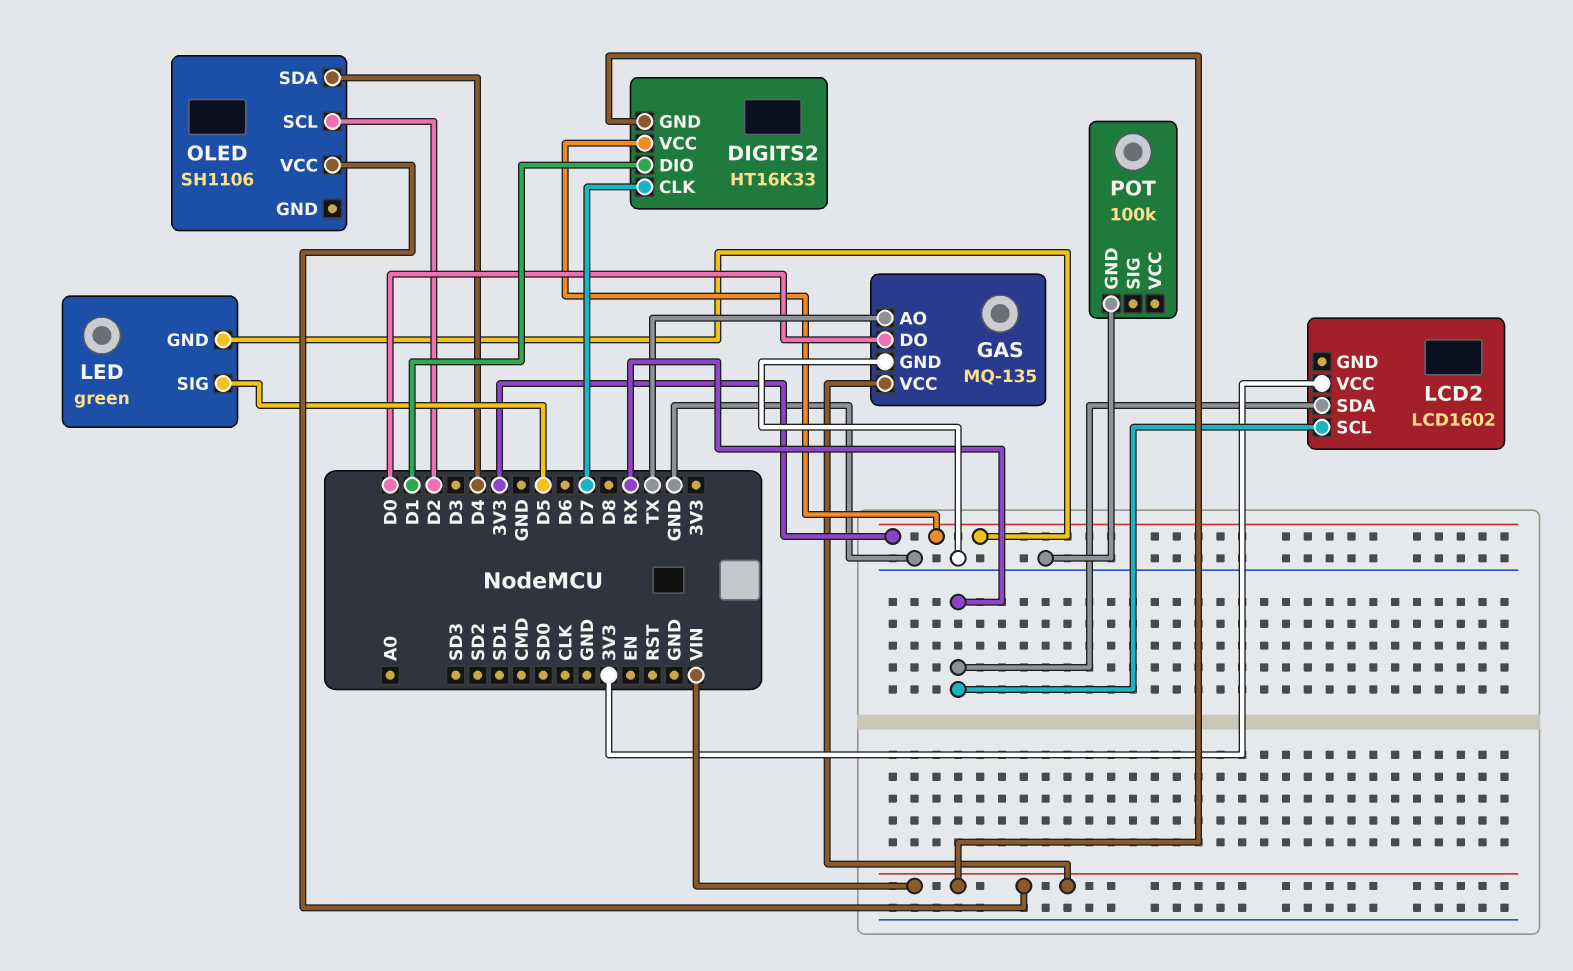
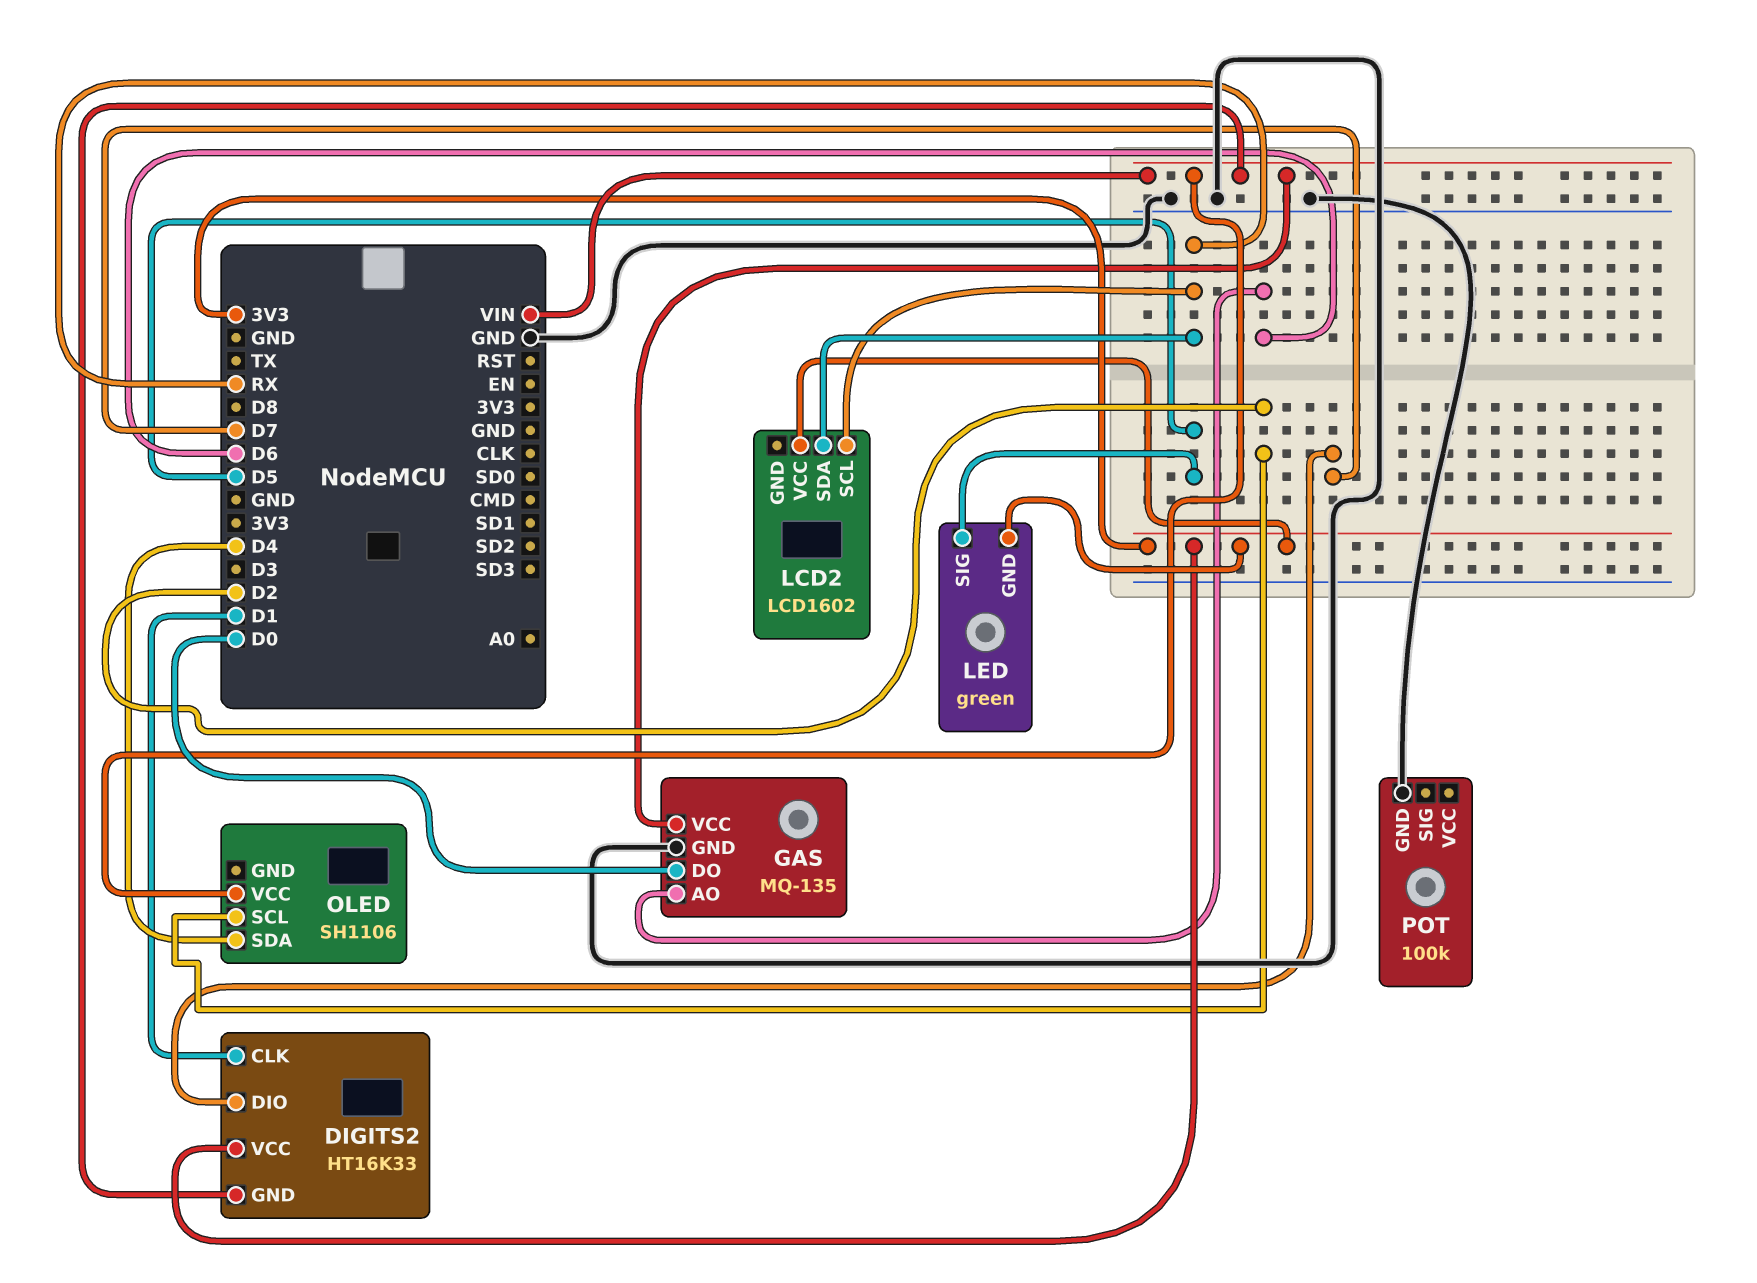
DIGITS2 pin CLK: D7 -> D1
DIGITS2 pin DIO: D1 -> D7
GAS pin AO: TX -> D6

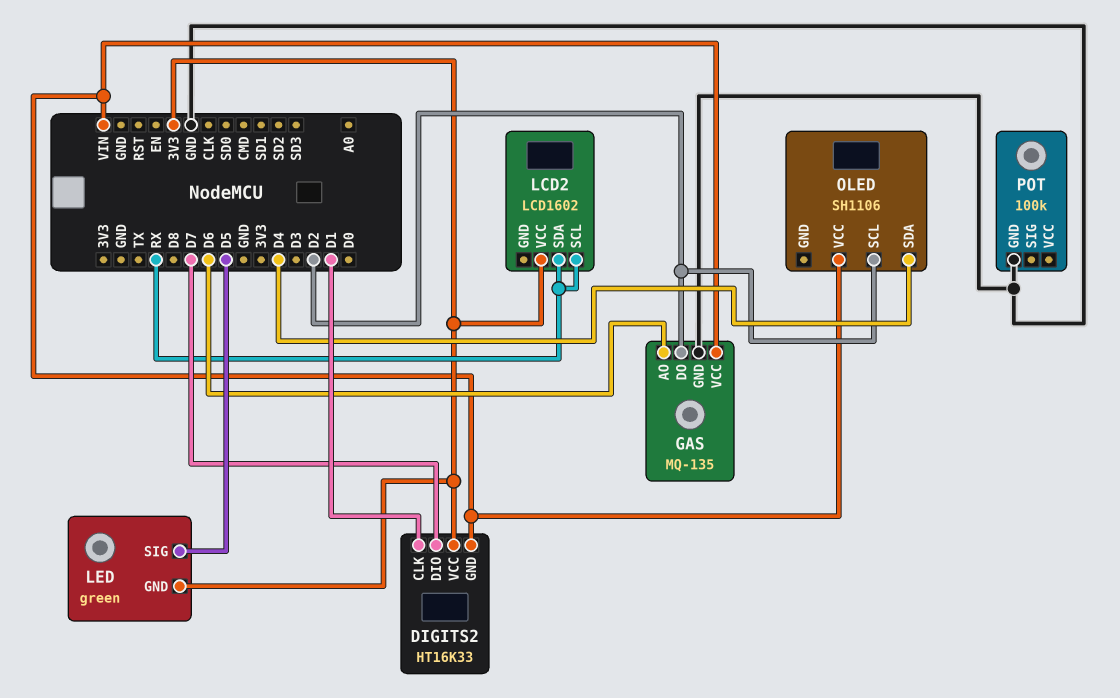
GAS pin DO: D0 -> D2

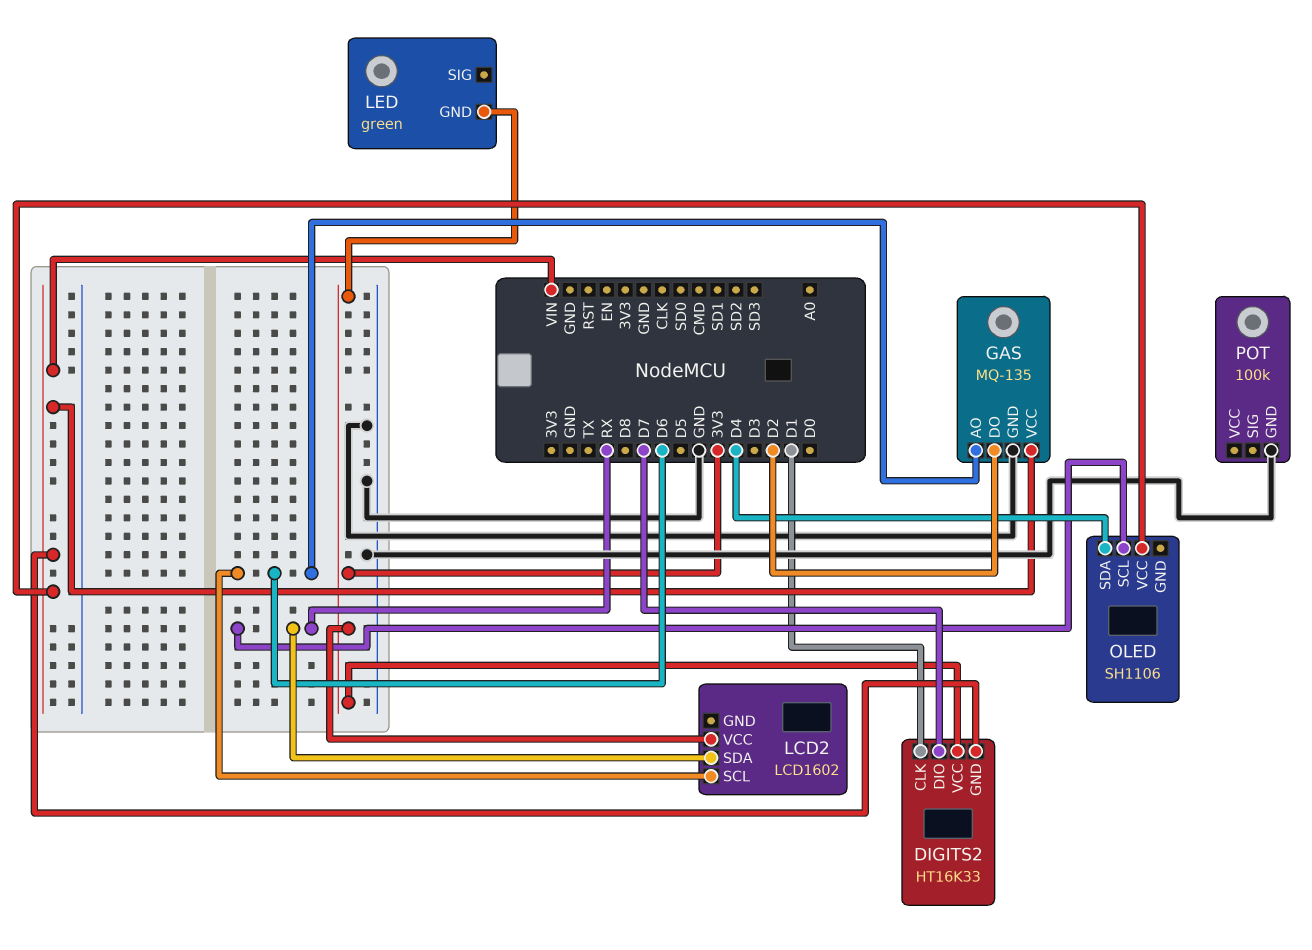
LCD2 pin SCL: RX -> D6
LED pin SIG: D5 -> none
OLED pin SCL: D2 -> RX

